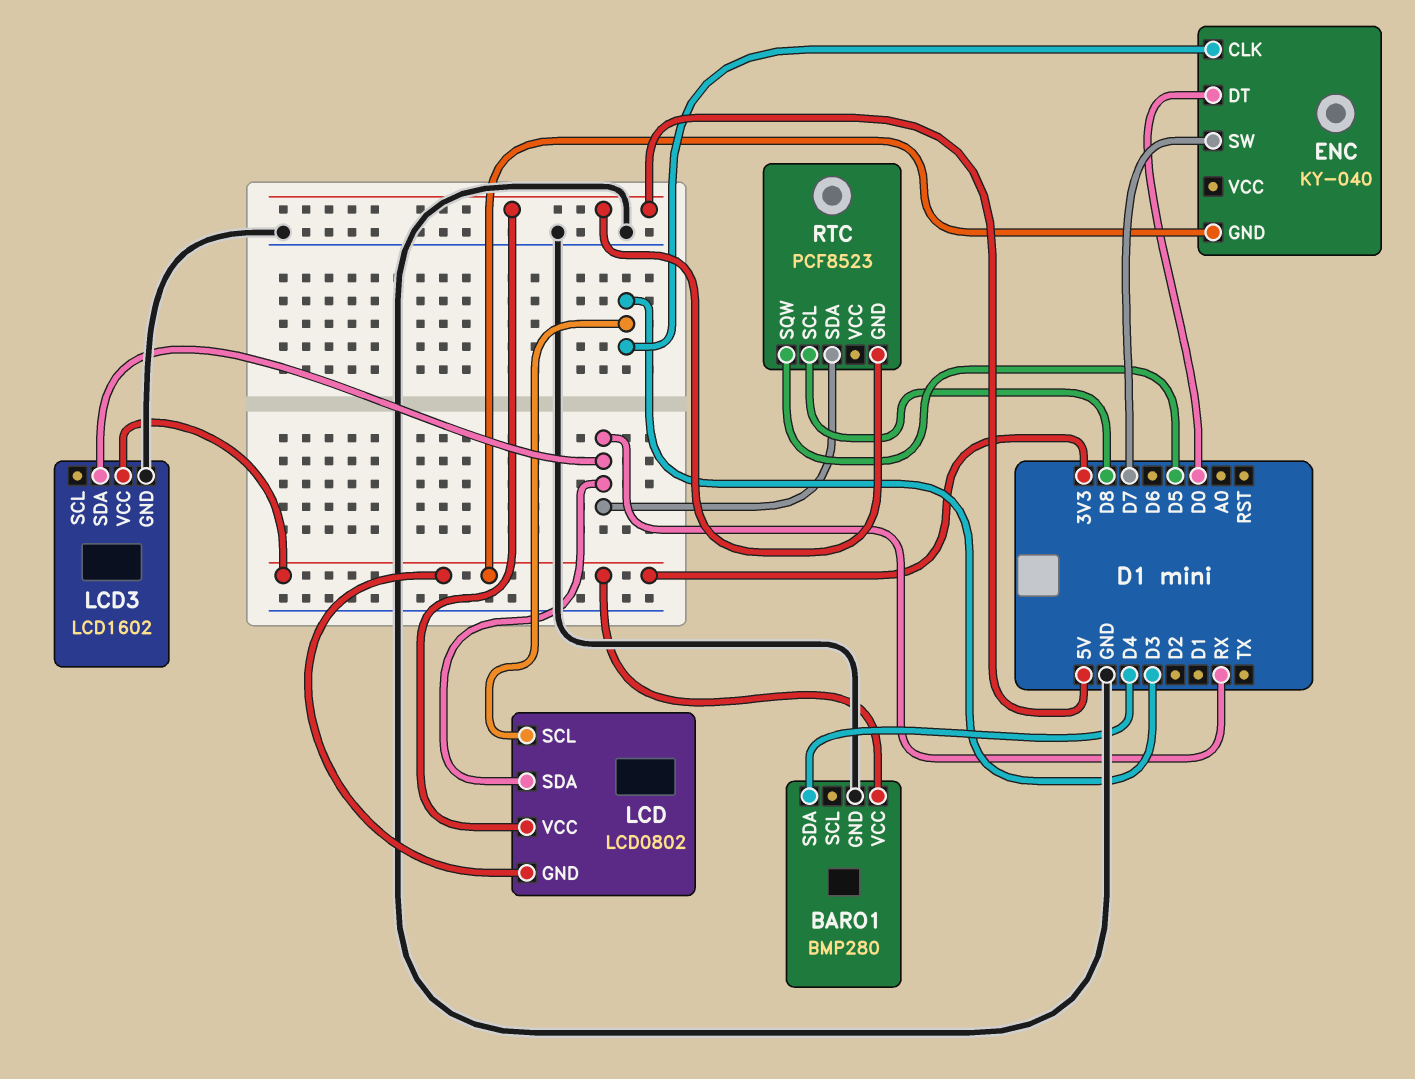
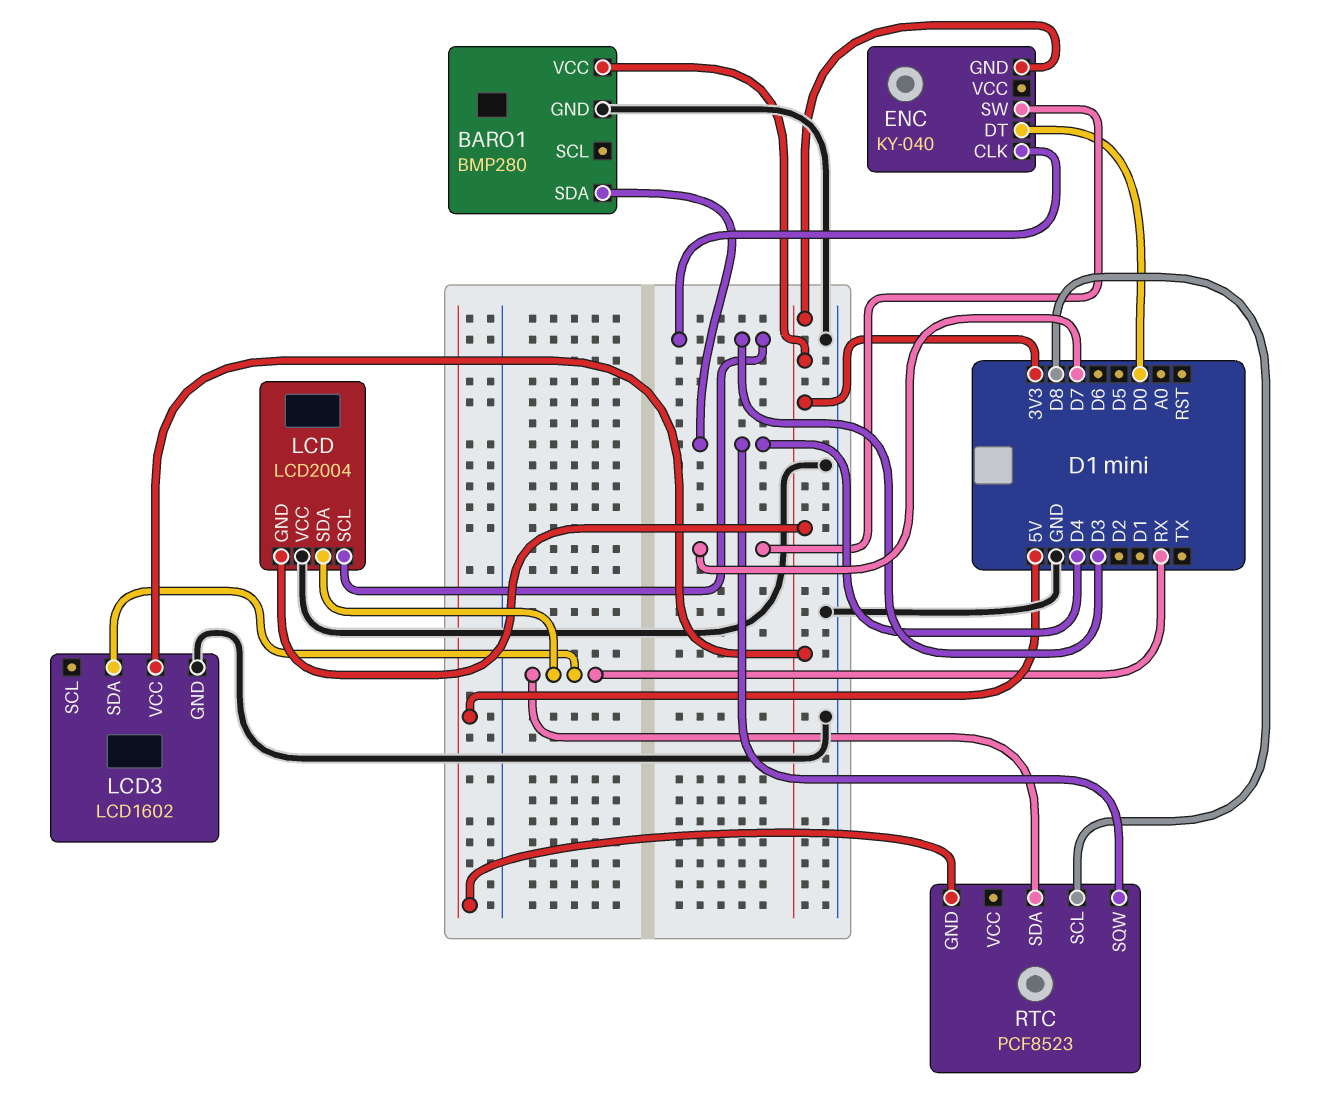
LCD: LCD0802 -> LCD2004
LCD pin VCC: 5V -> GND
RTC pin SQW: D5 -> D4

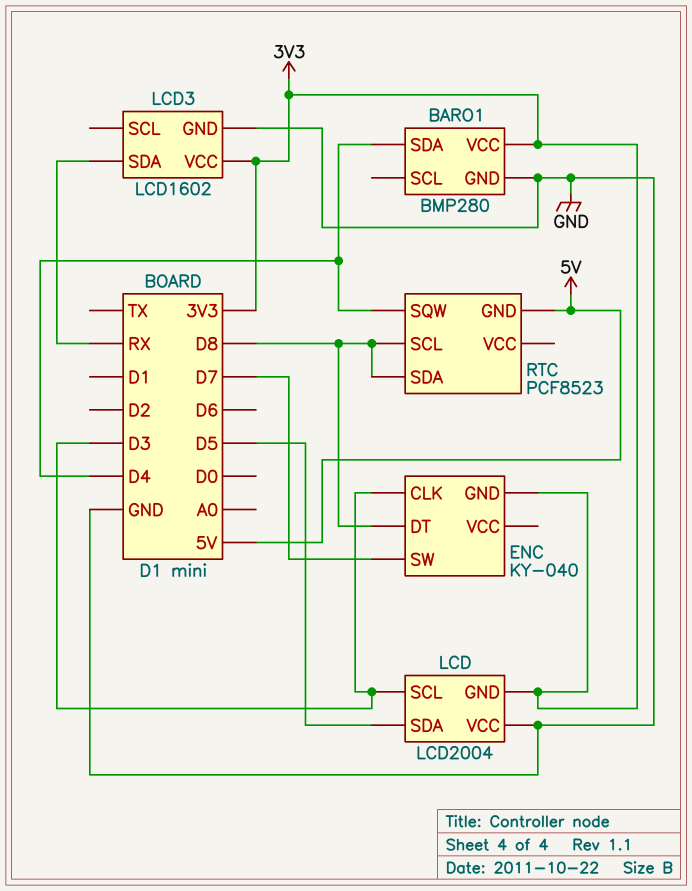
ENC pin DT: D0 -> D8
LCD pin SDA: RX -> D5
RTC pin SDA: RX -> D8

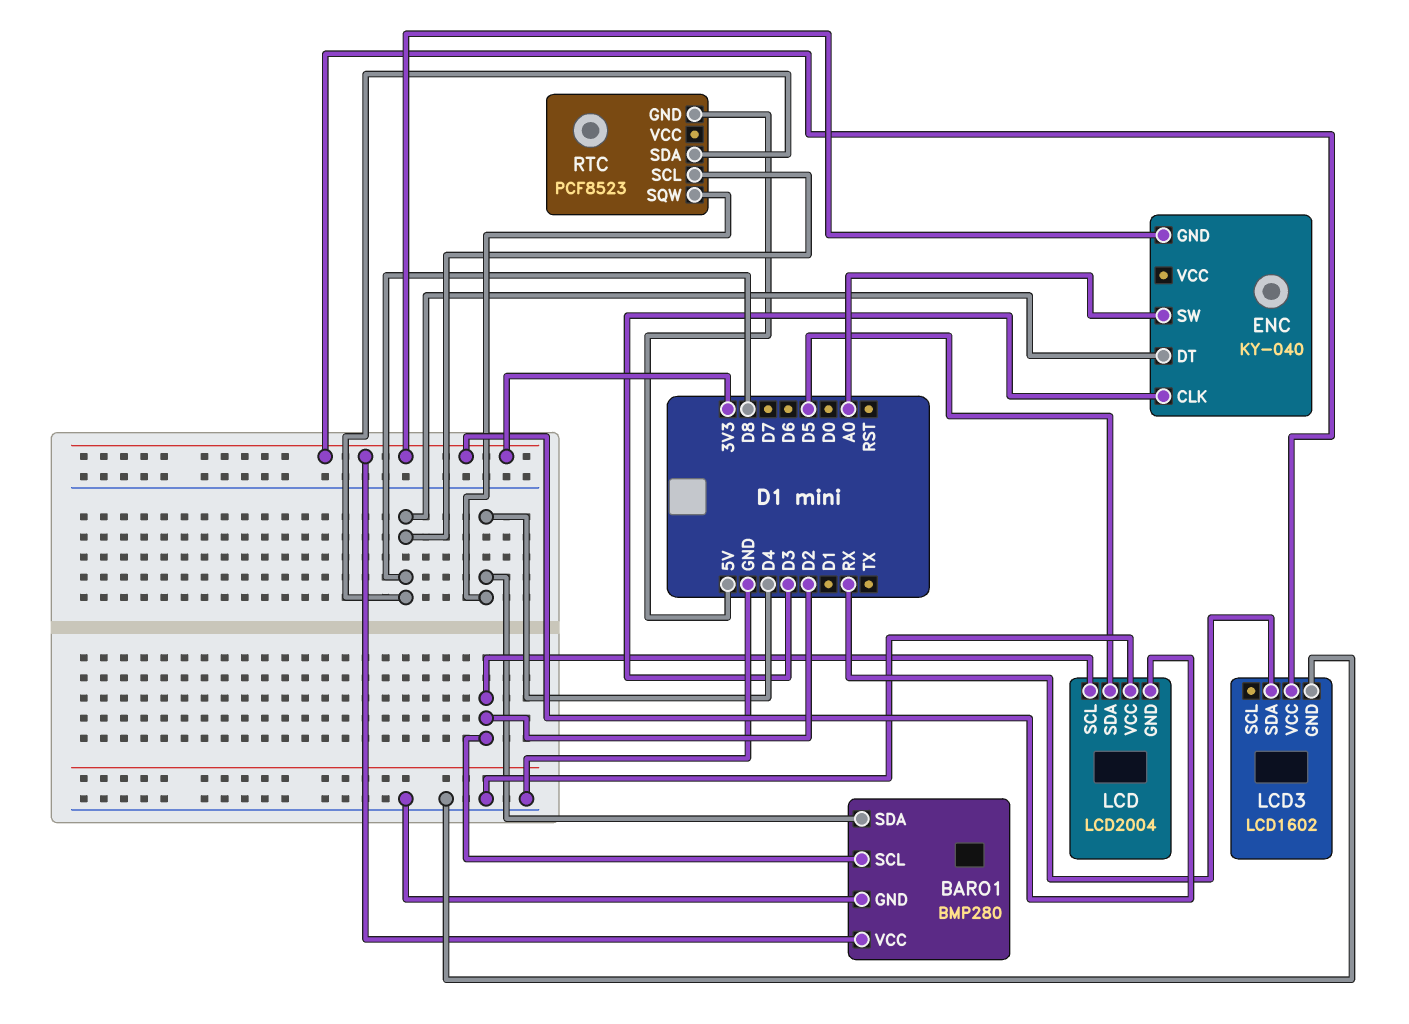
BARO1 pin SCL: none -> D2
ENC pin SW: D7 -> A0
LCD pin SCL: D3 -> D2

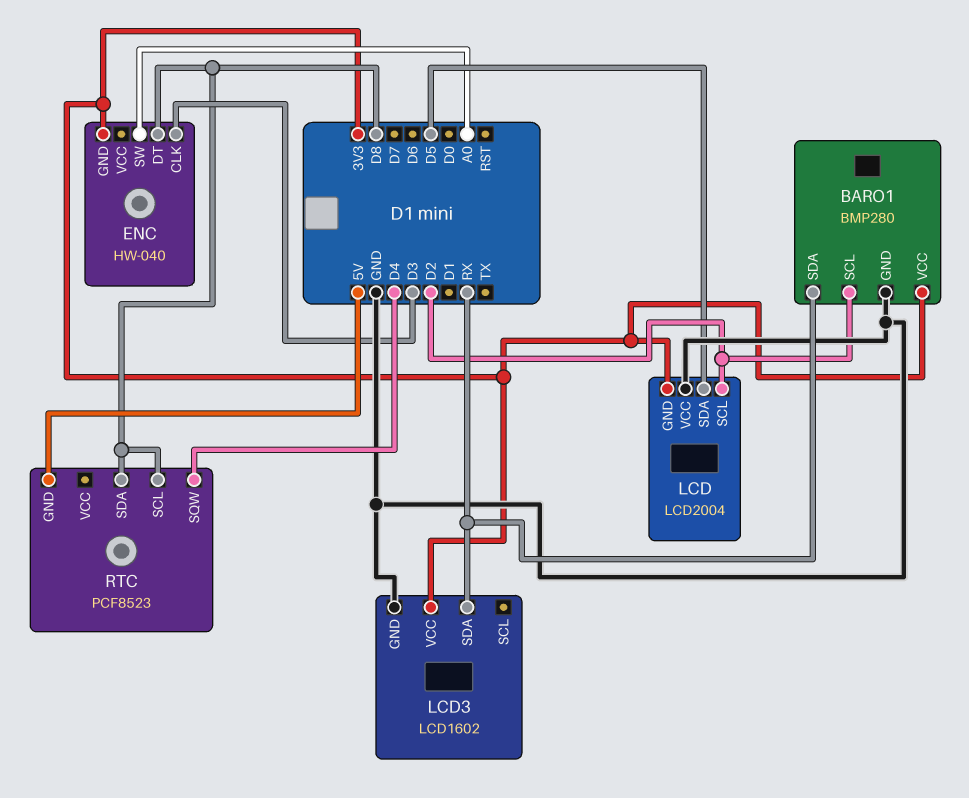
BARO1 pin SDA: D4 -> RX
ENC: KY-040 -> HW-040

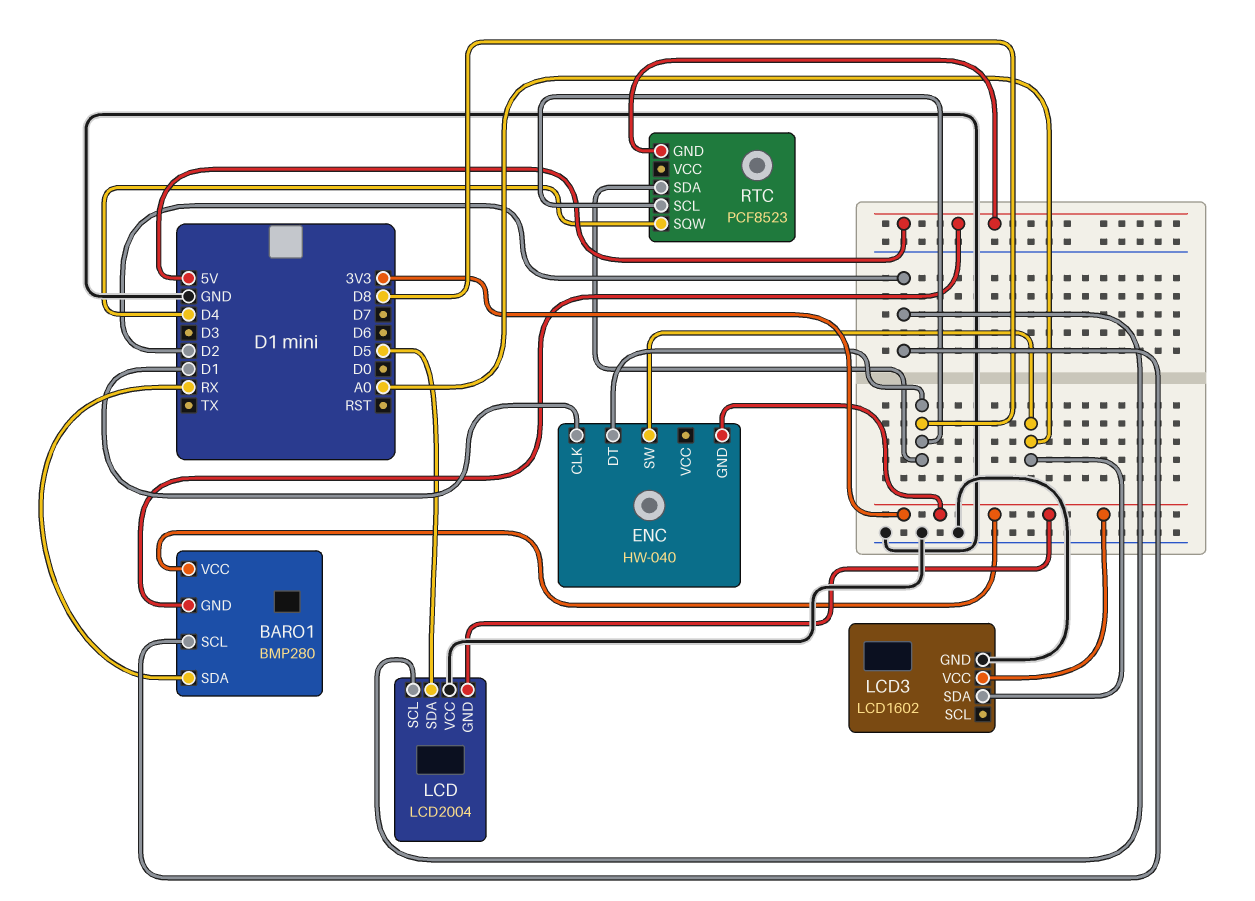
BARO1 pin GND: GND -> 5V
ENC pin CLK: D3 -> D1
LCD3 pin SDA: RX -> A0

